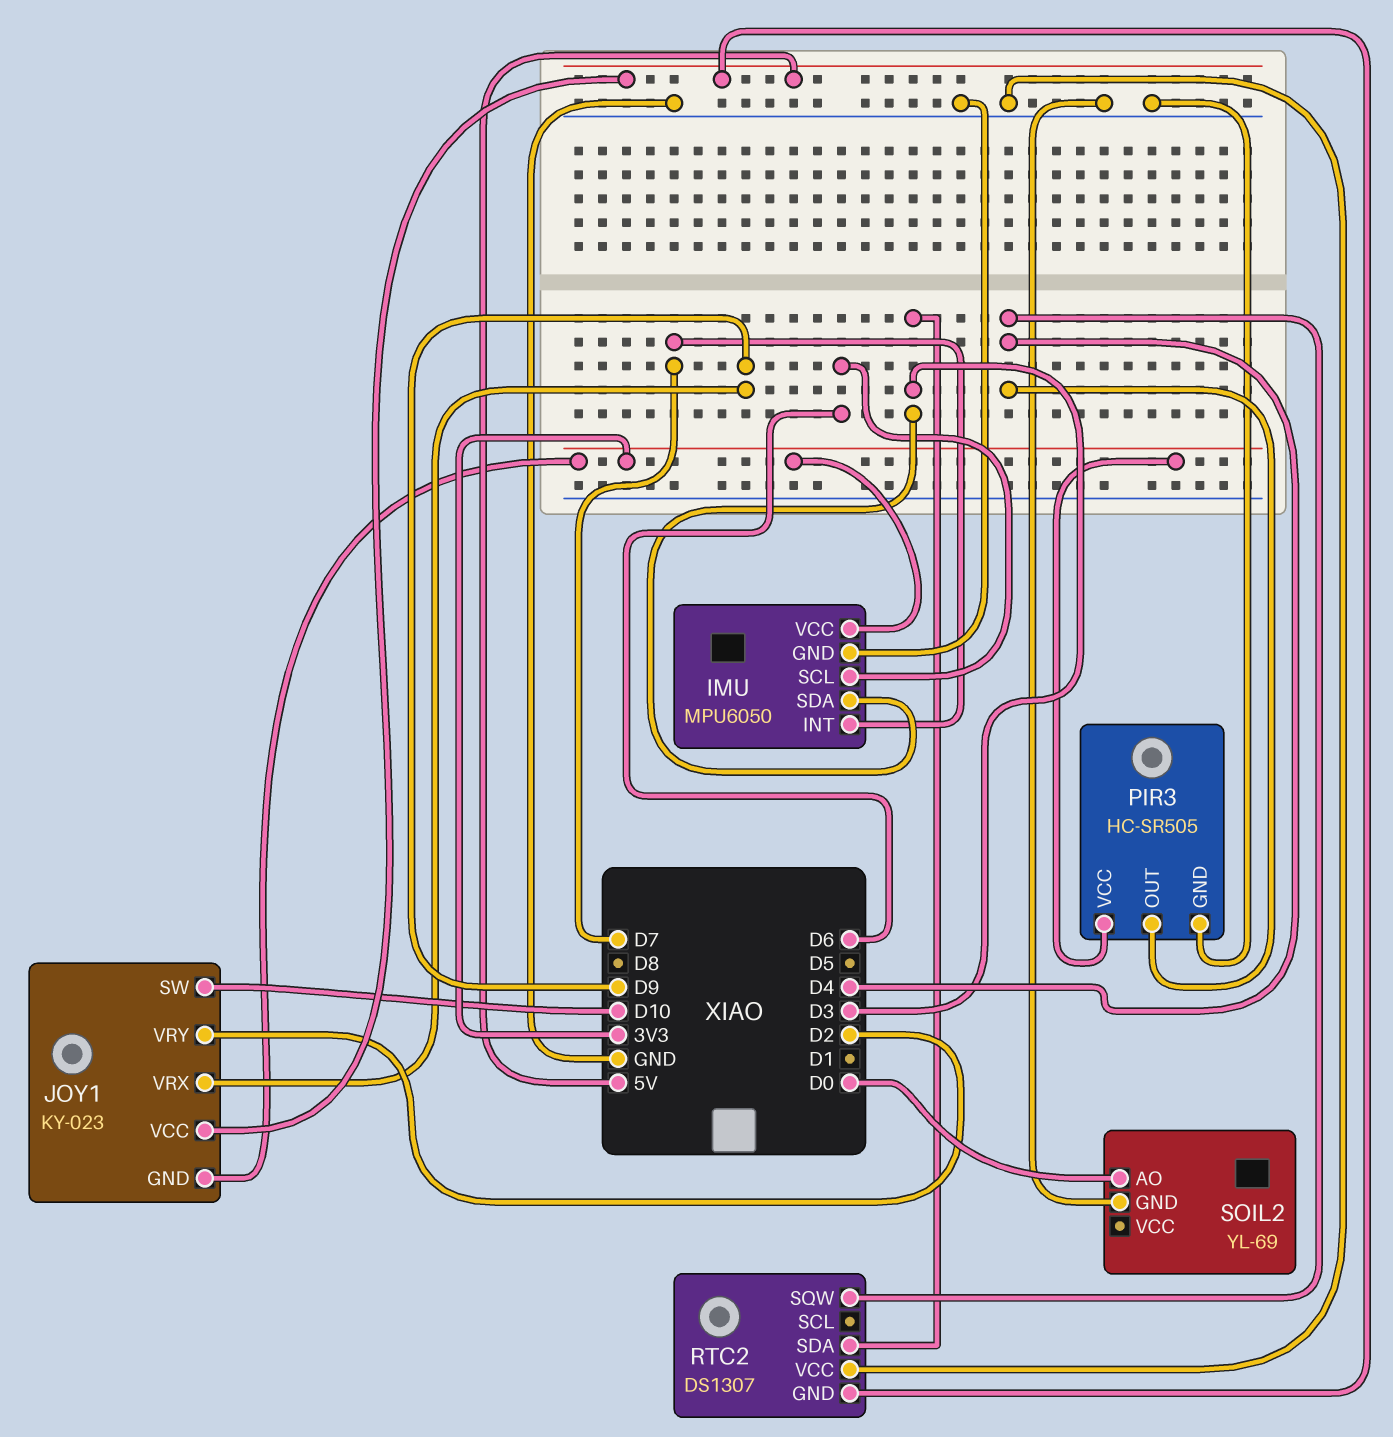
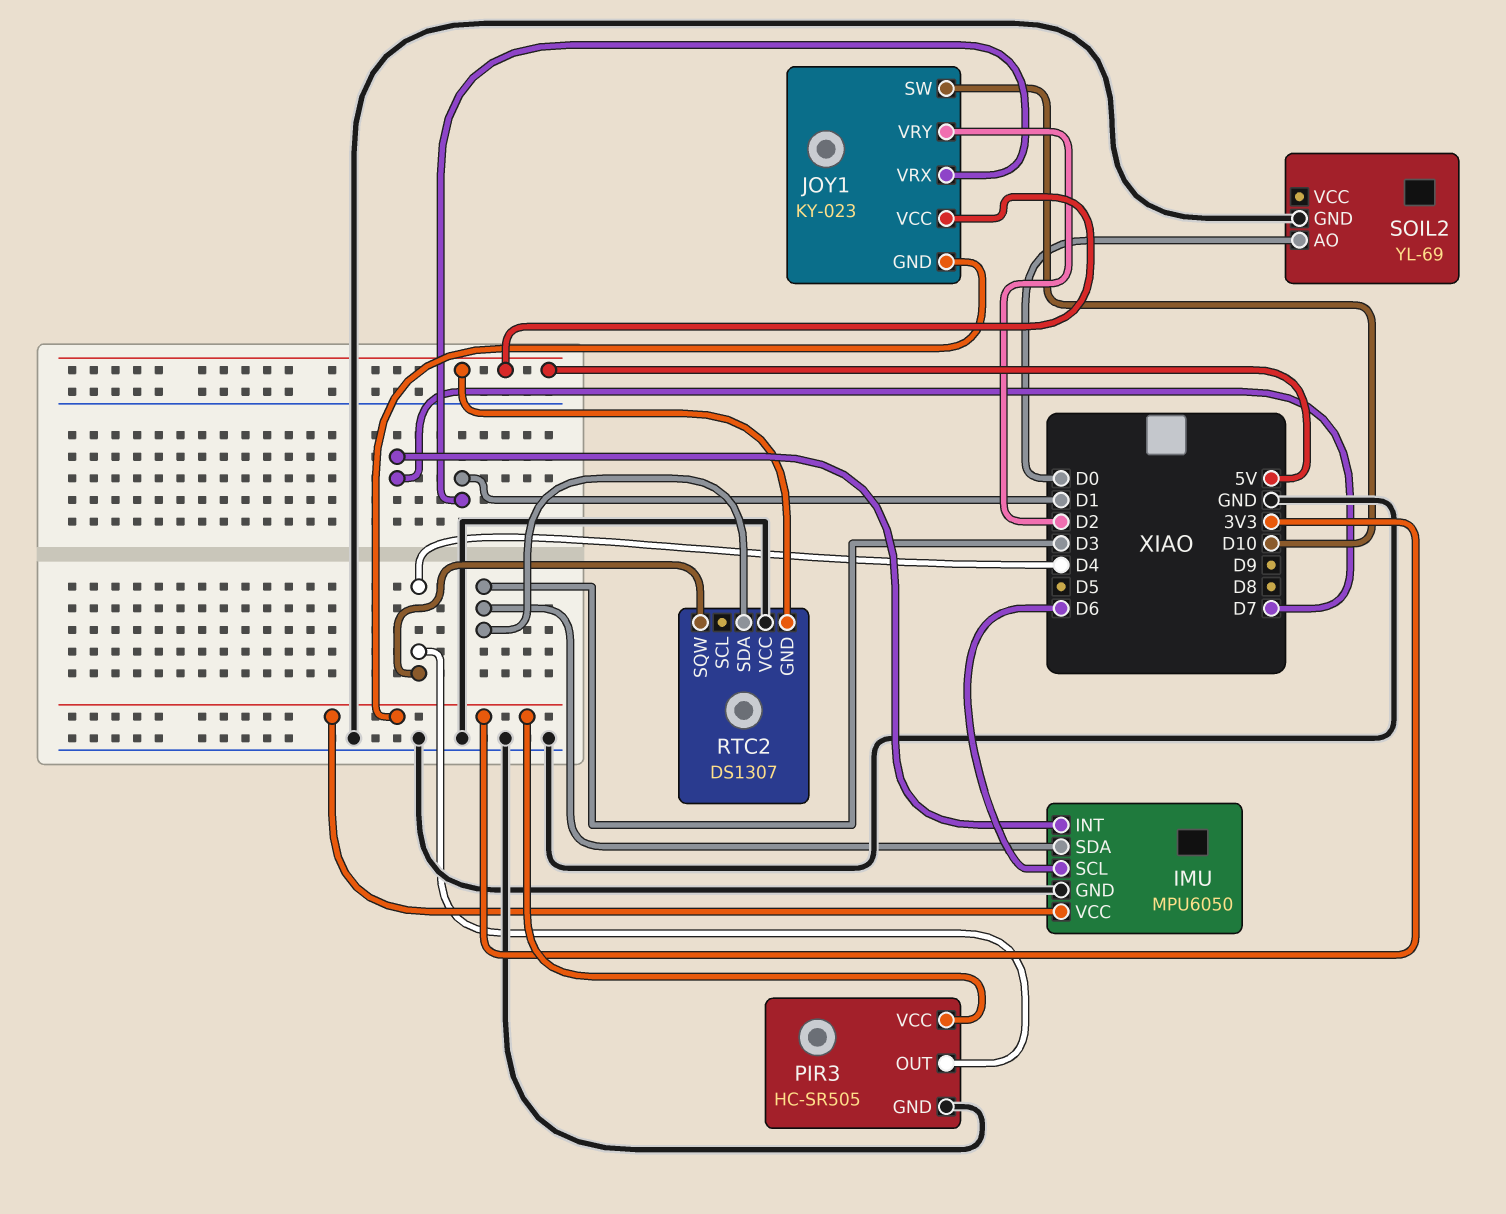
JOY1 pin VRX: D9 -> D1

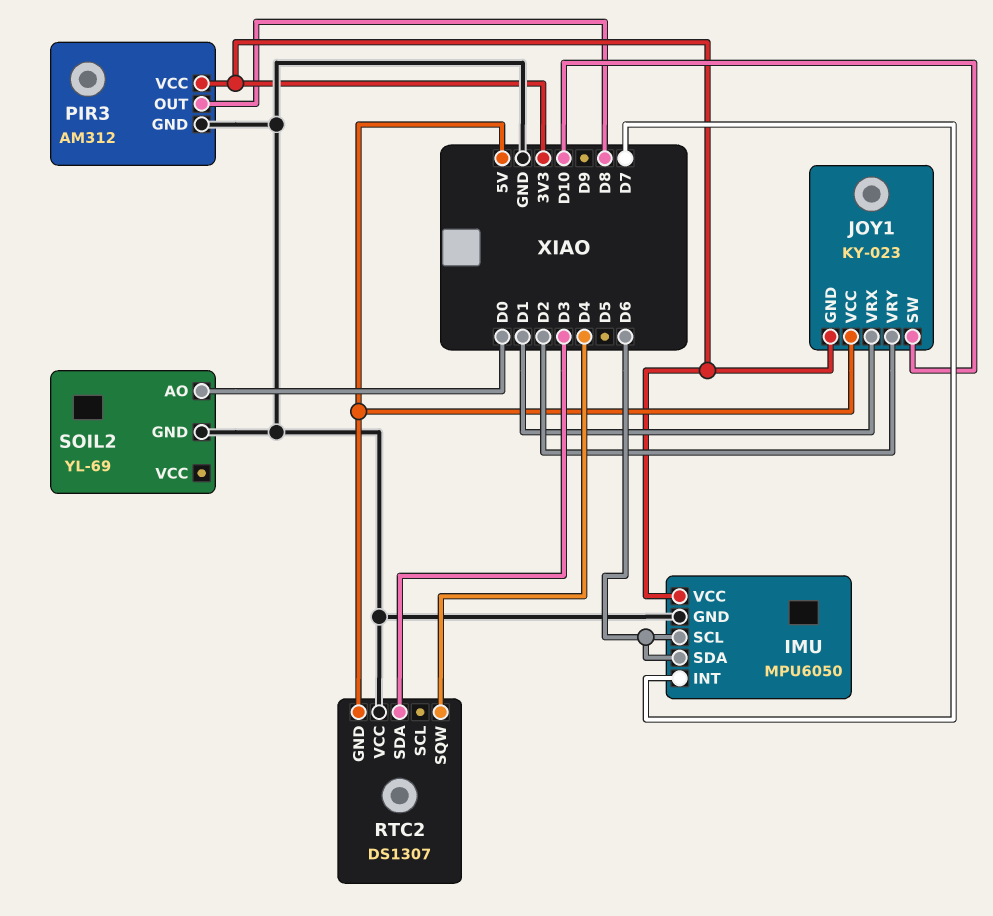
IMU pin SDA: D3 -> D6
PIR3: HC-SR505 -> AM312
PIR3 pin OUT: D4 -> D8

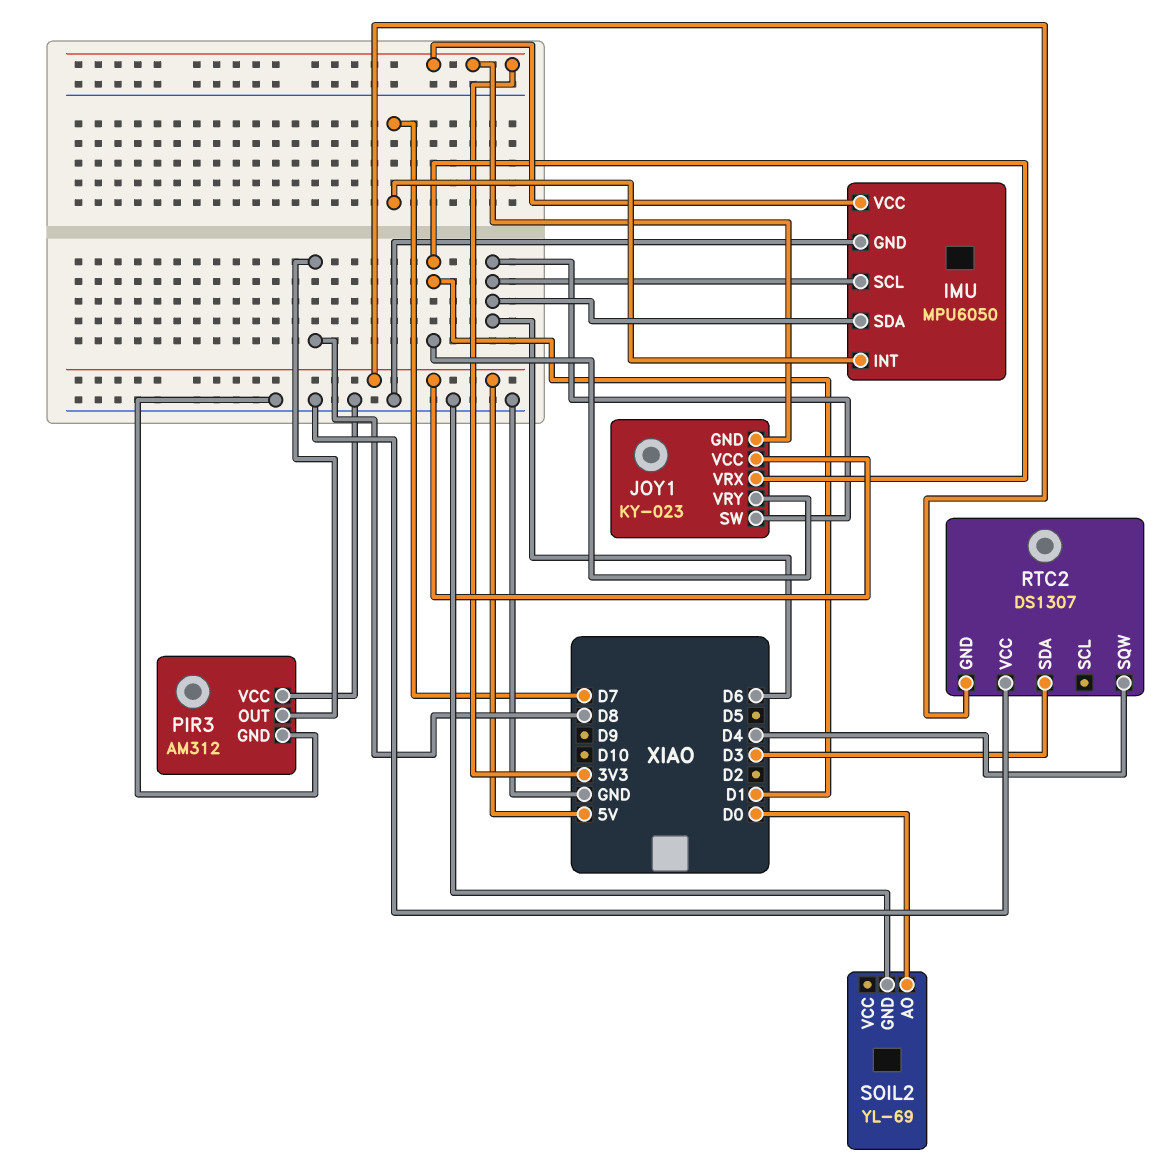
JOY1 pin SW: D10 -> D6
JOY1 pin VRY: D2 -> D1
PIR3 pin VCC: 3V3 -> GND

